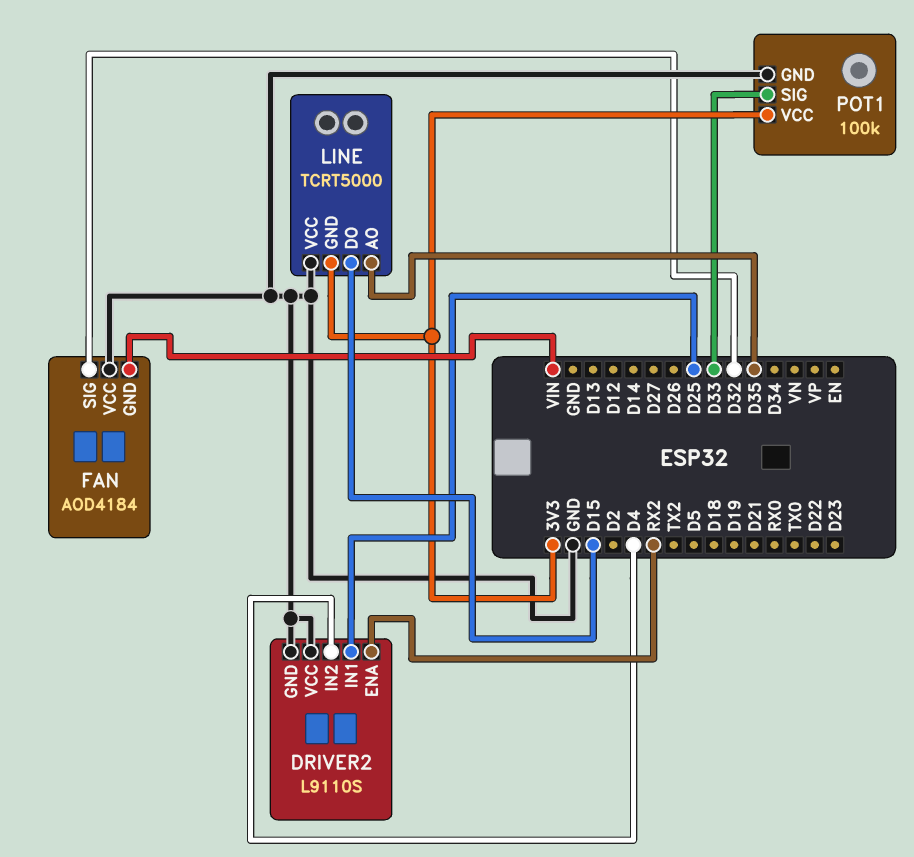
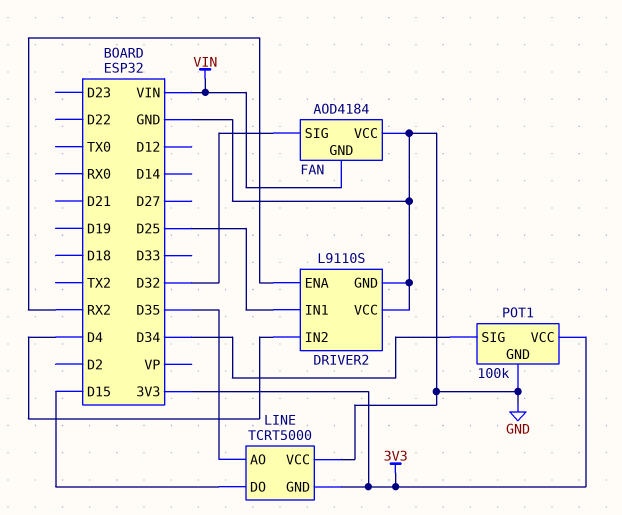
POT1 pin SIG: D33 -> D34

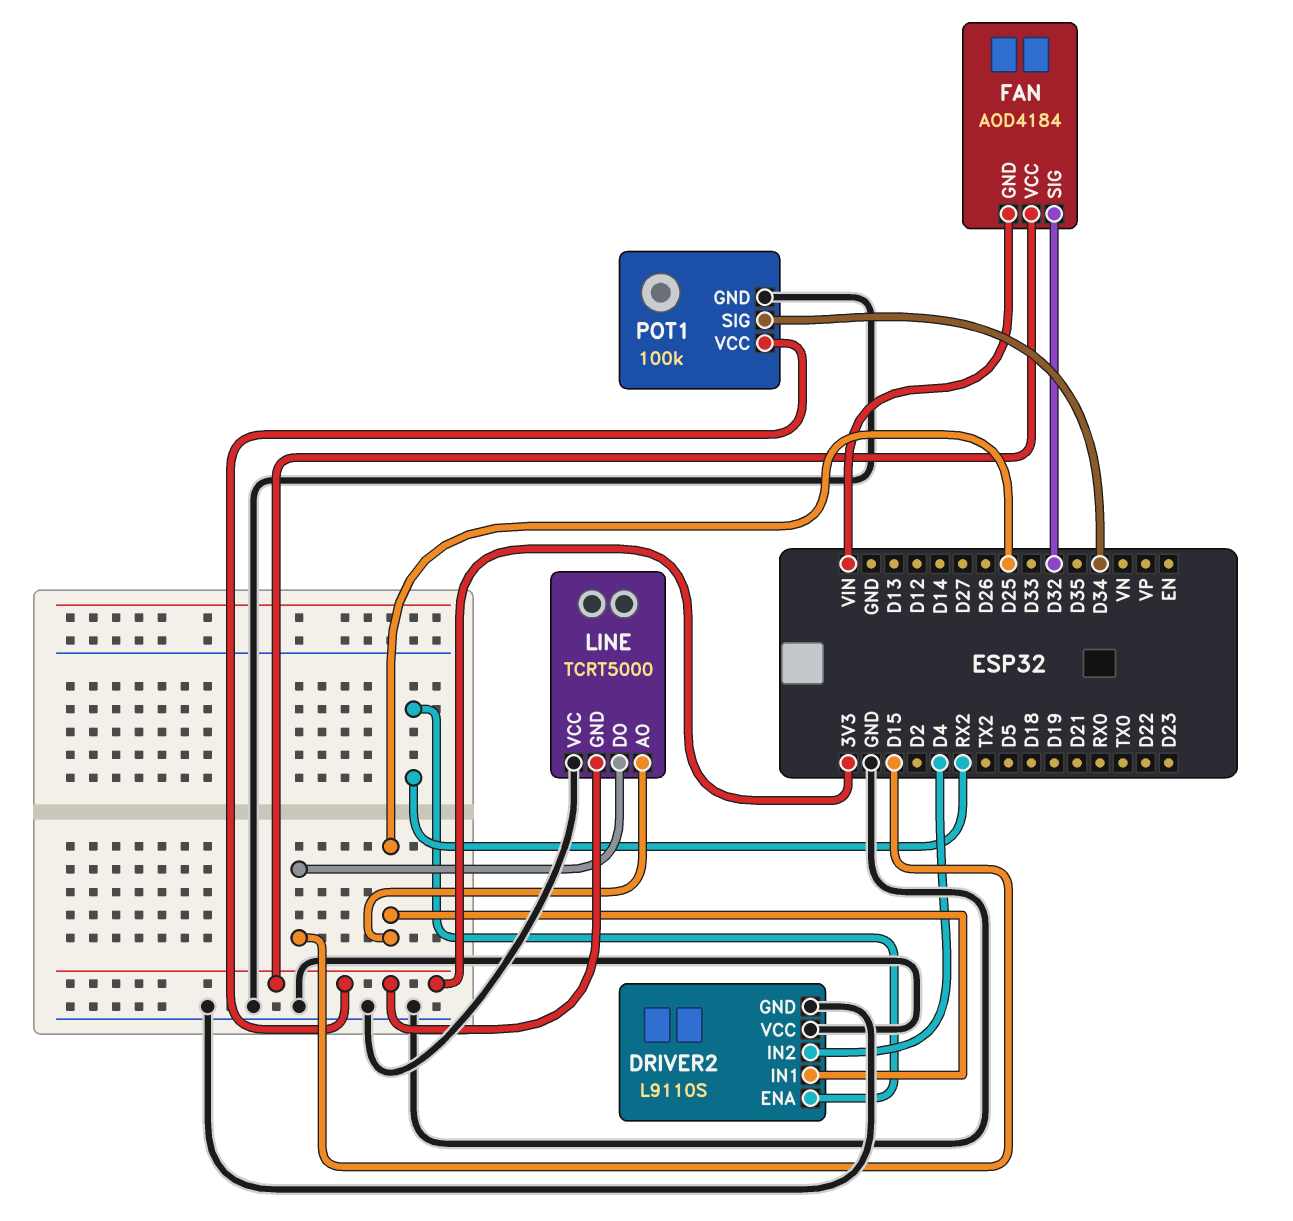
FAN pin VCC: GND -> 3V3
LINE pin AO: D35 -> D25

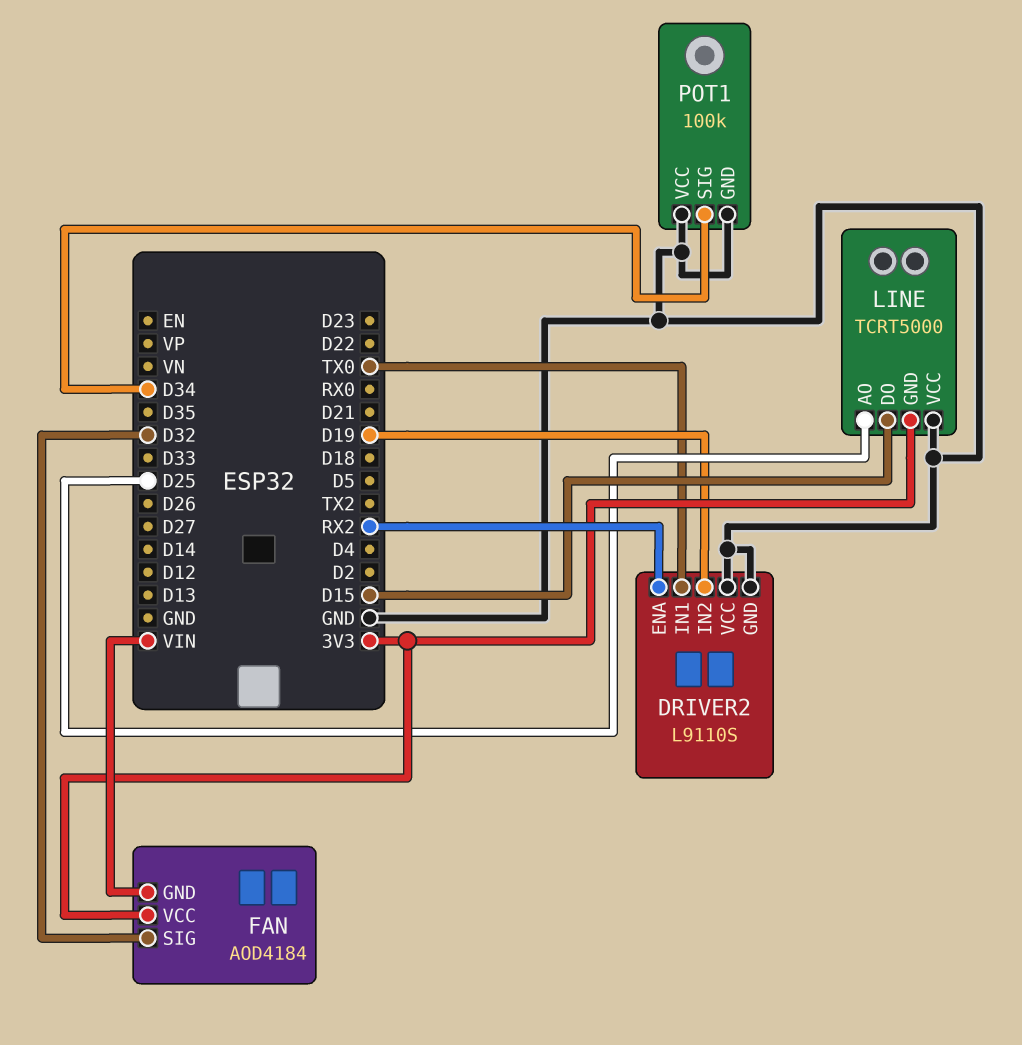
DRIVER2 pin IN1: D25 -> TX0
DRIVER2 pin IN2: D4 -> D19
POT1 pin VCC: 3V3 -> GND

